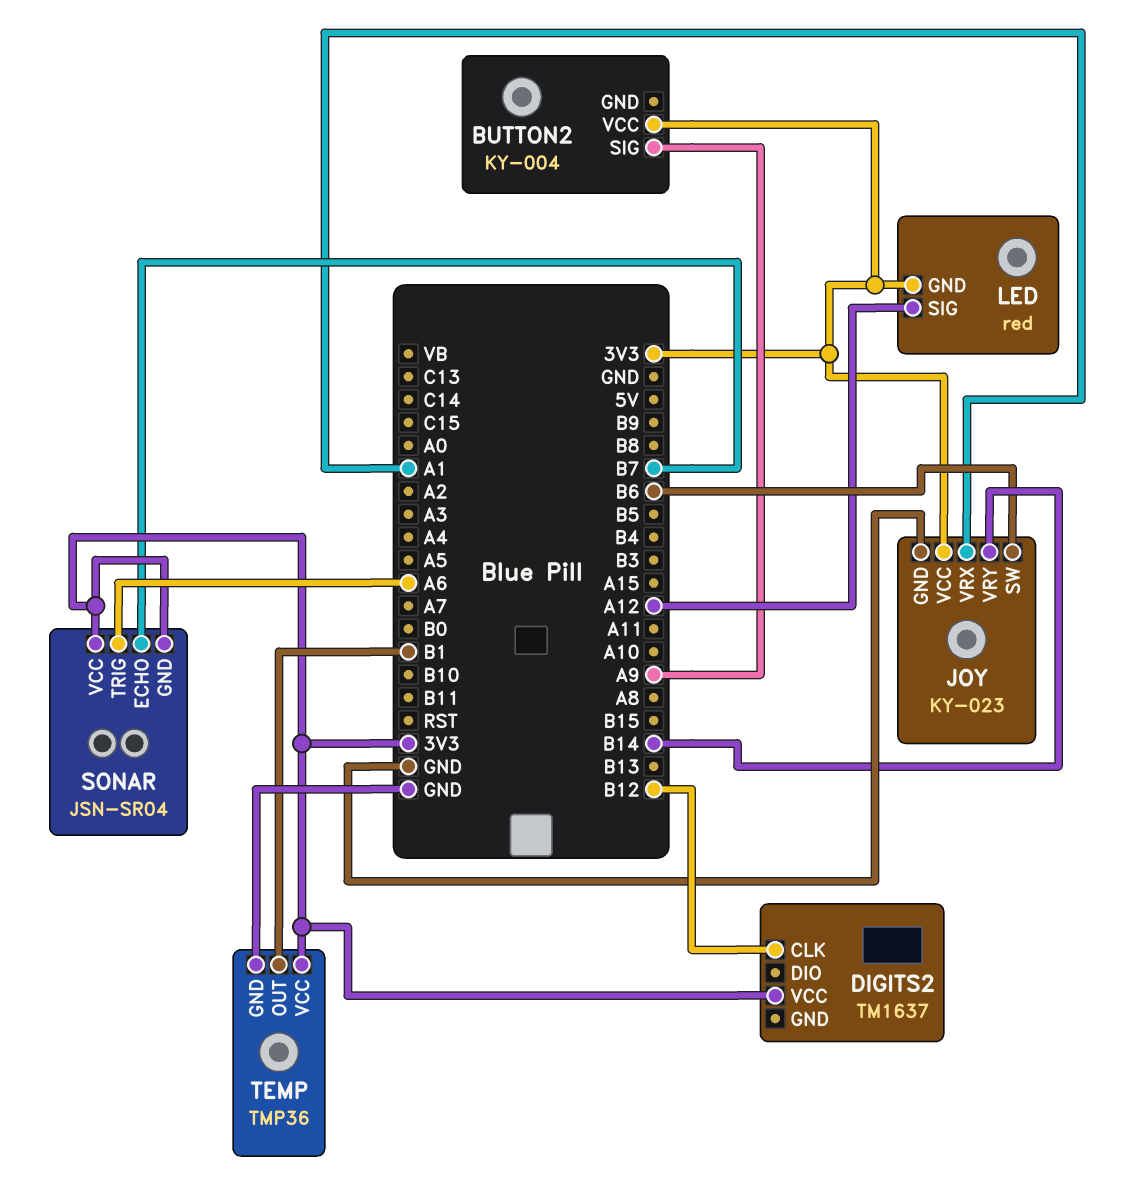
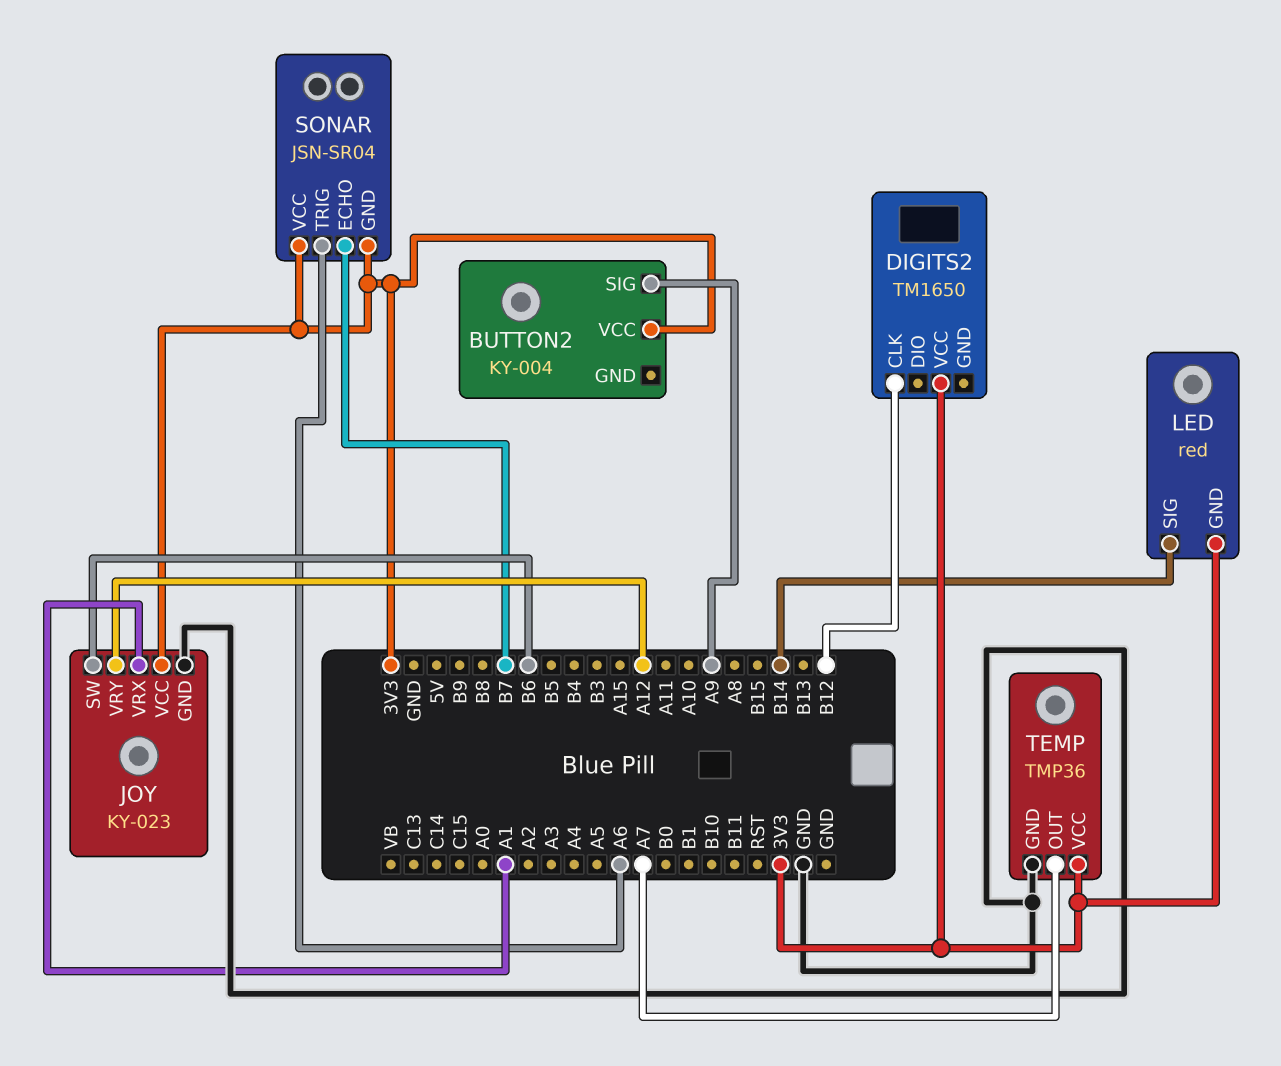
DIGITS2: TM1637 -> TM1650
JOY pin VRY: B14 -> A12
LED pin SIG: A12 -> B14
TEMP pin OUT: B1 -> A7

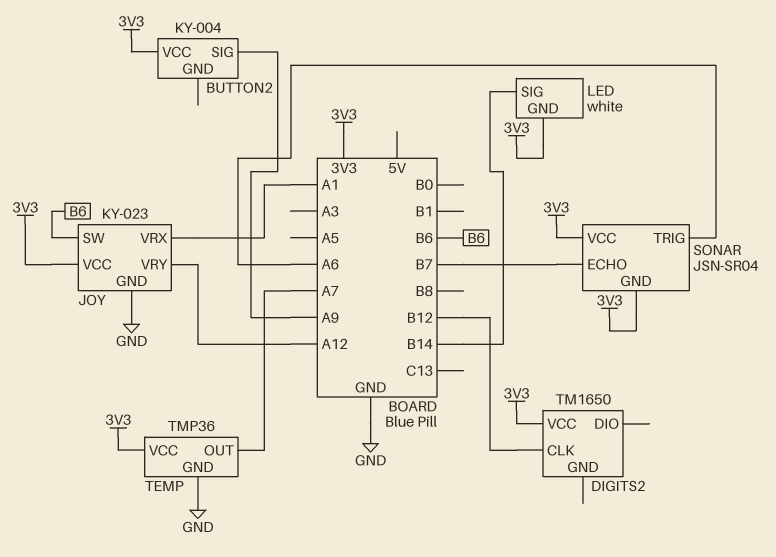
LED: red -> white

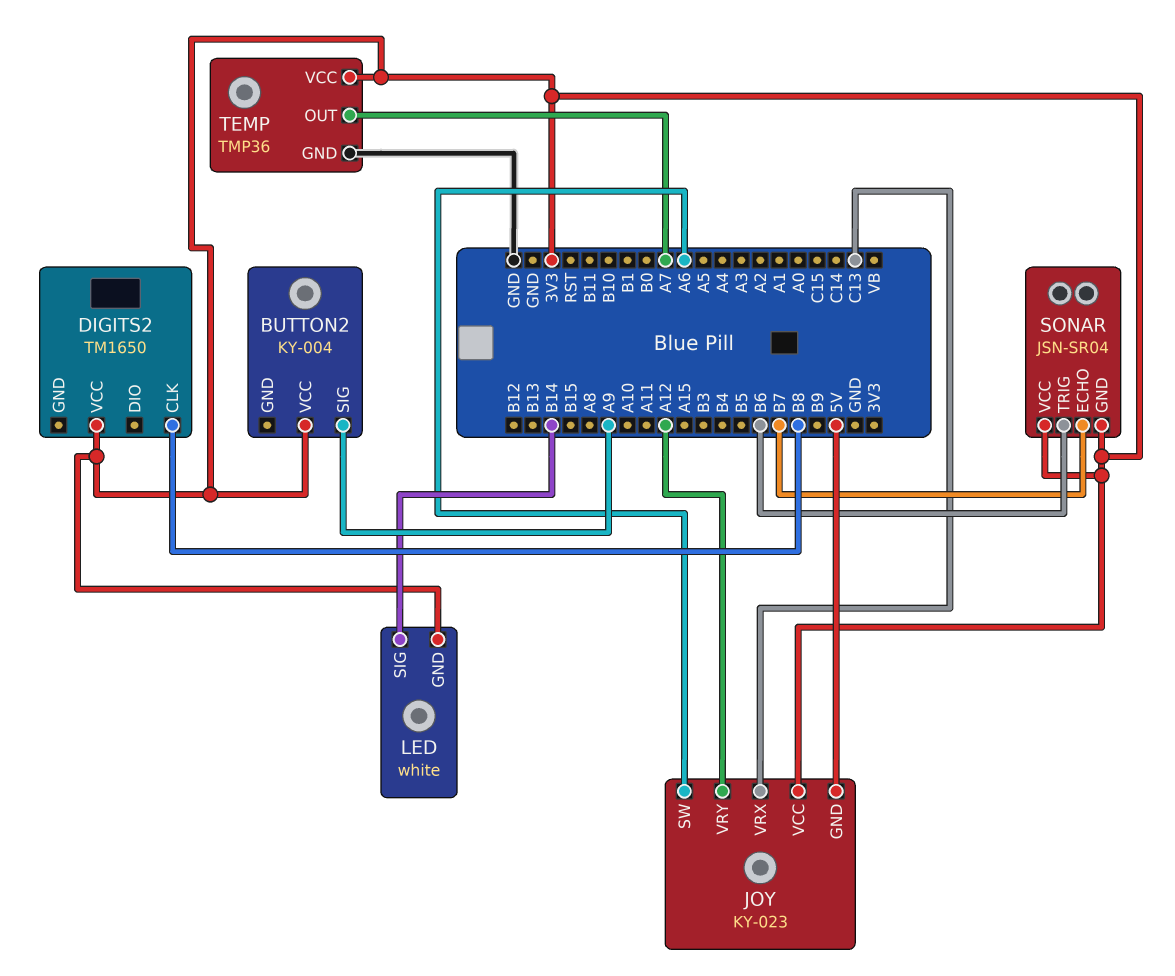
DIGITS2 pin CLK: B12 -> B8
JOY pin GND: GND -> 5V
JOY pin SW: B6 -> A6
JOY pin VRX: A1 -> C13
SONAR pin TRIG: A6 -> B6

